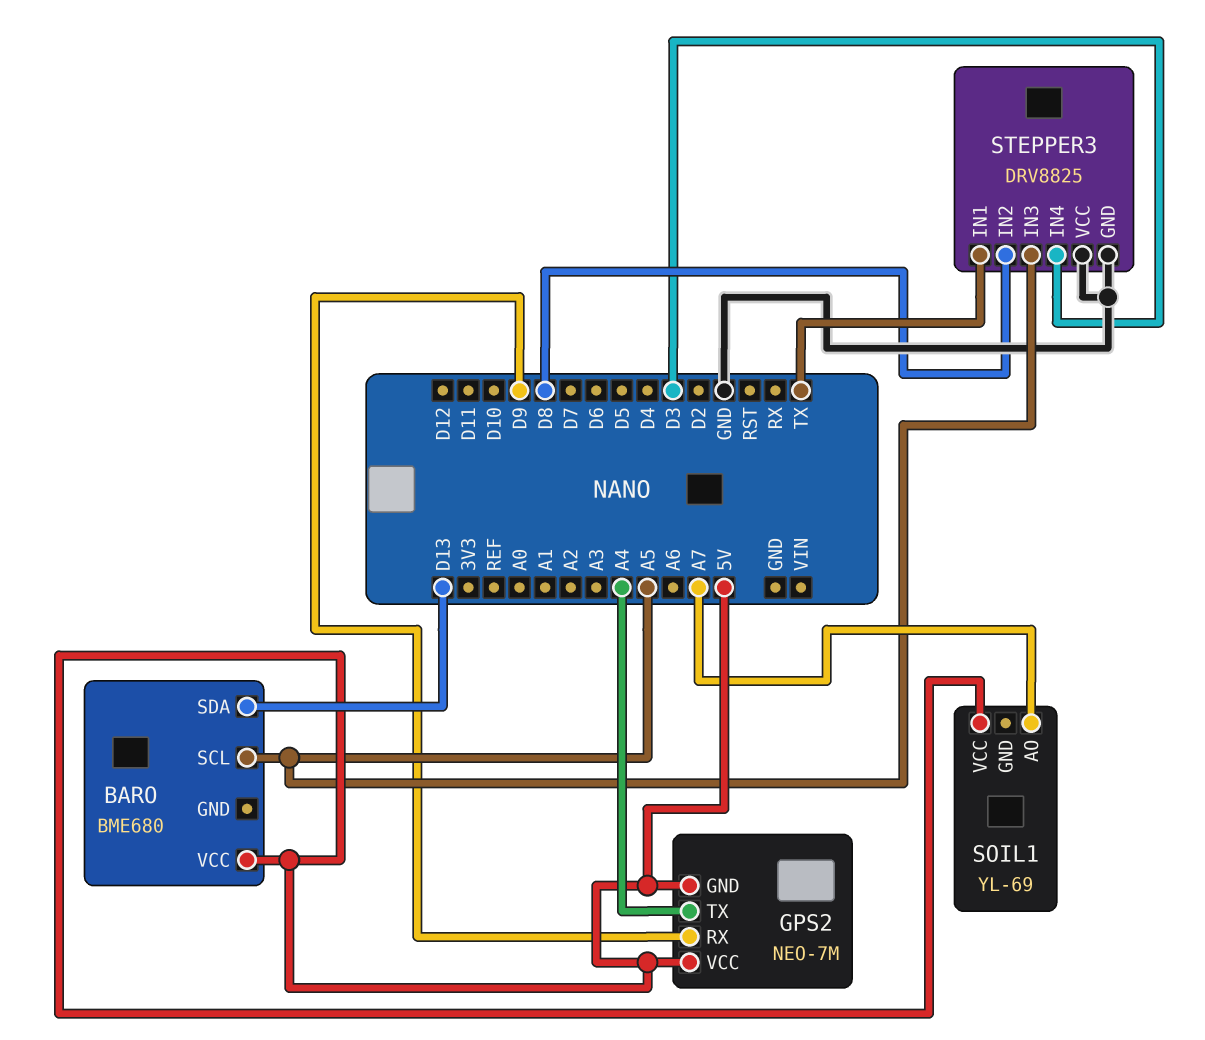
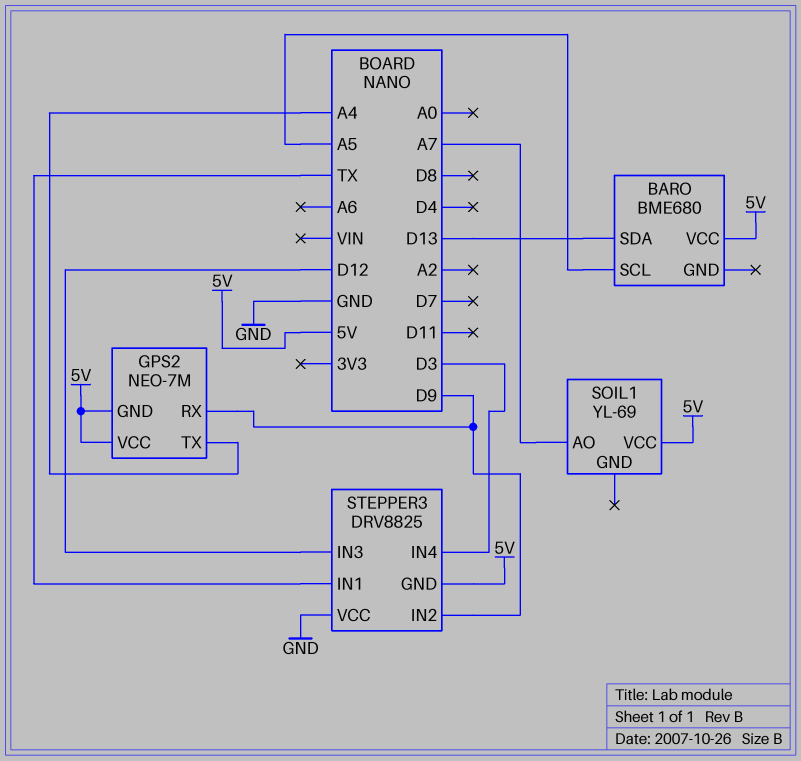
STEPPER3 pin GND: GND -> 5V
STEPPER3 pin IN2: D8 -> D9
STEPPER3 pin IN3: A5 -> D12

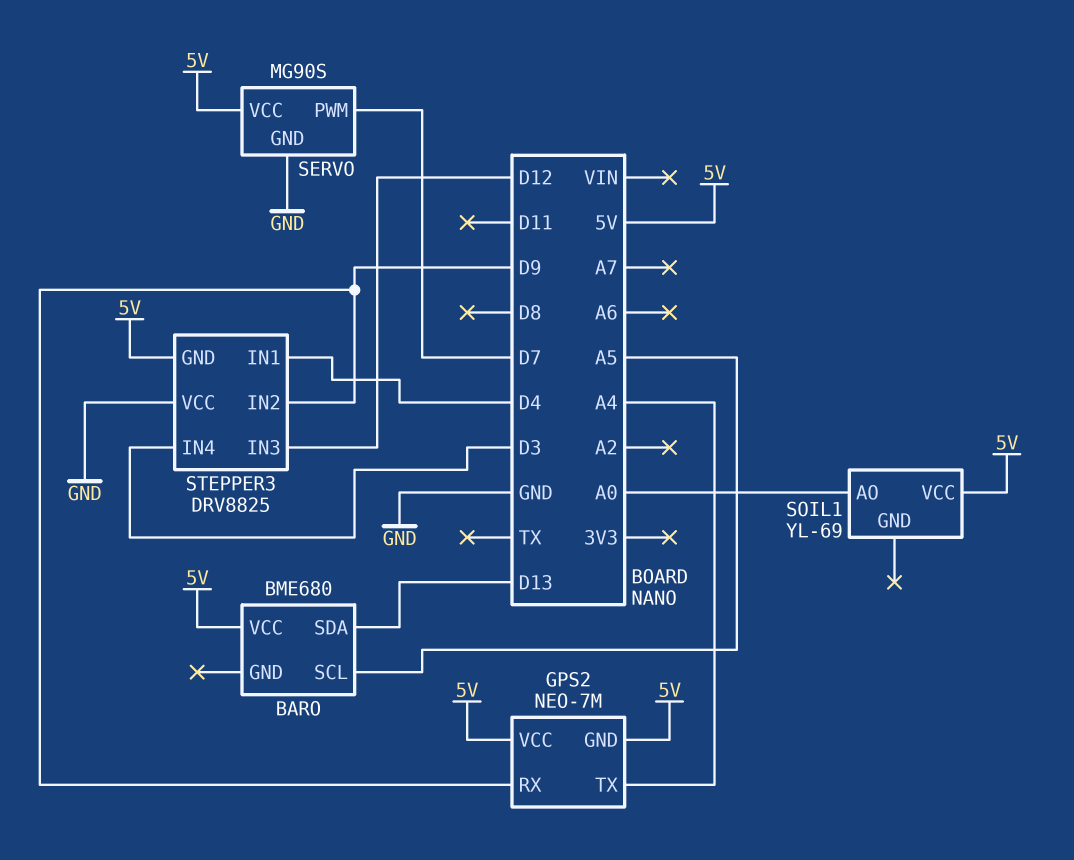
SERVO: none -> MG90S
SERVO pin GND: none -> GND
SERVO pin PWM: none -> D7
SERVO pin VCC: none -> 5V
SOIL1 pin AO: A7 -> A0
STEPPER3 pin IN1: TX -> D4

